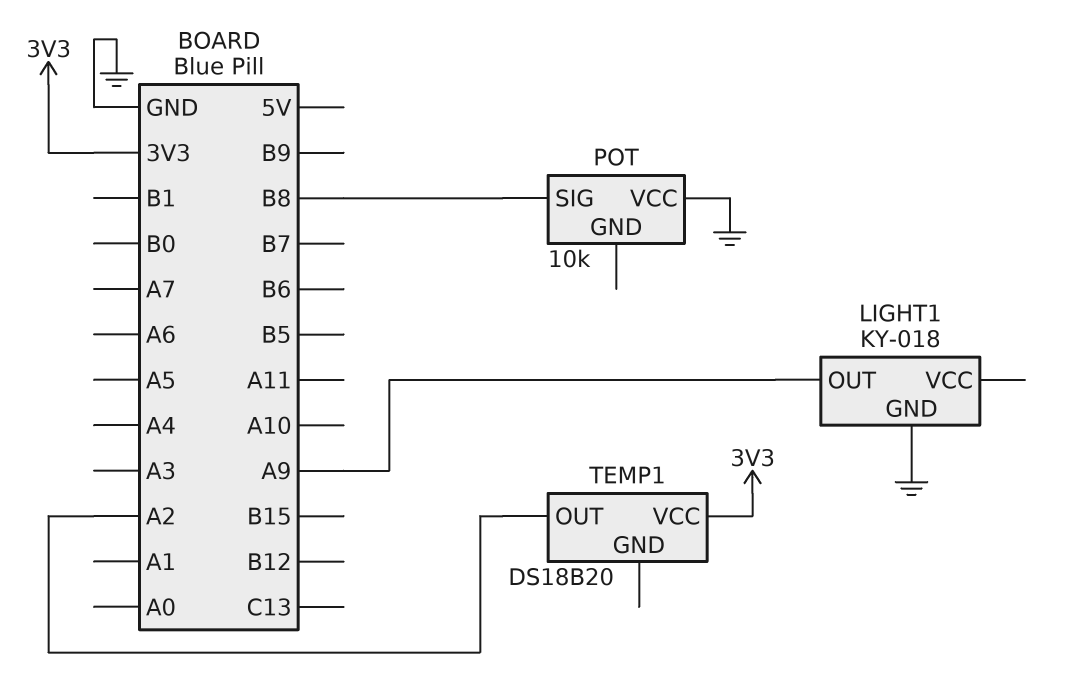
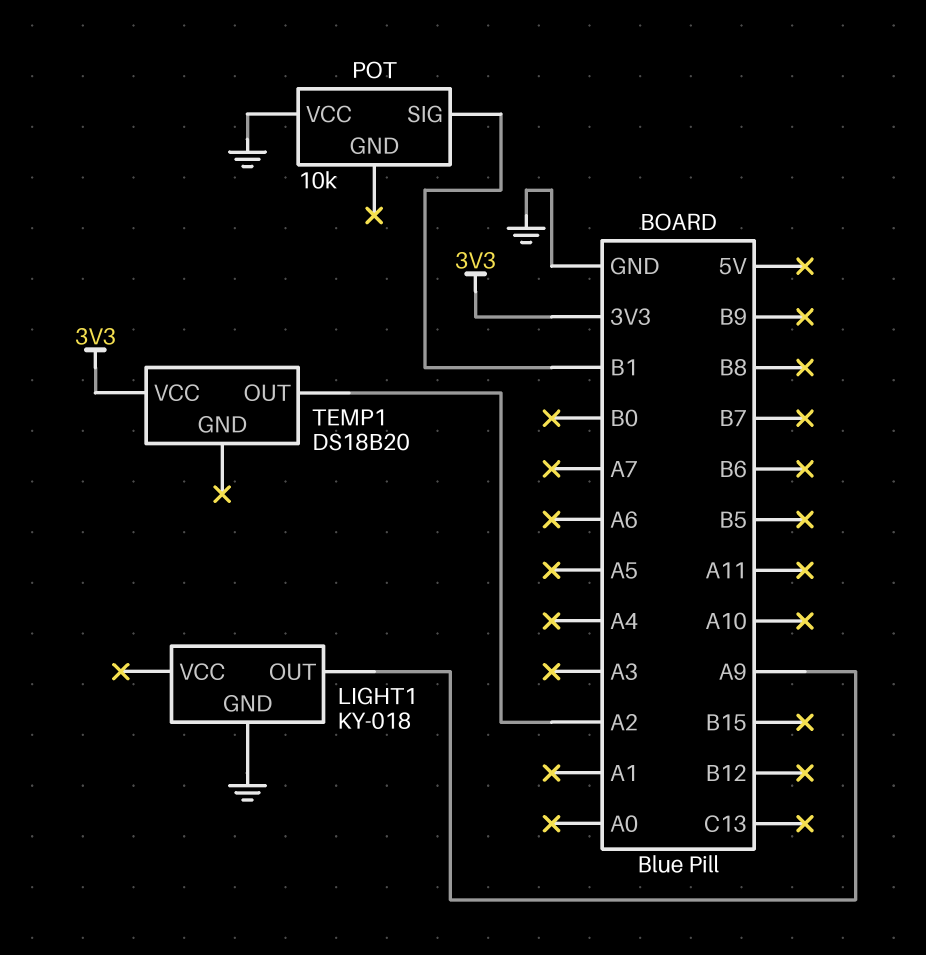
POT pin SIG: B8 -> B1

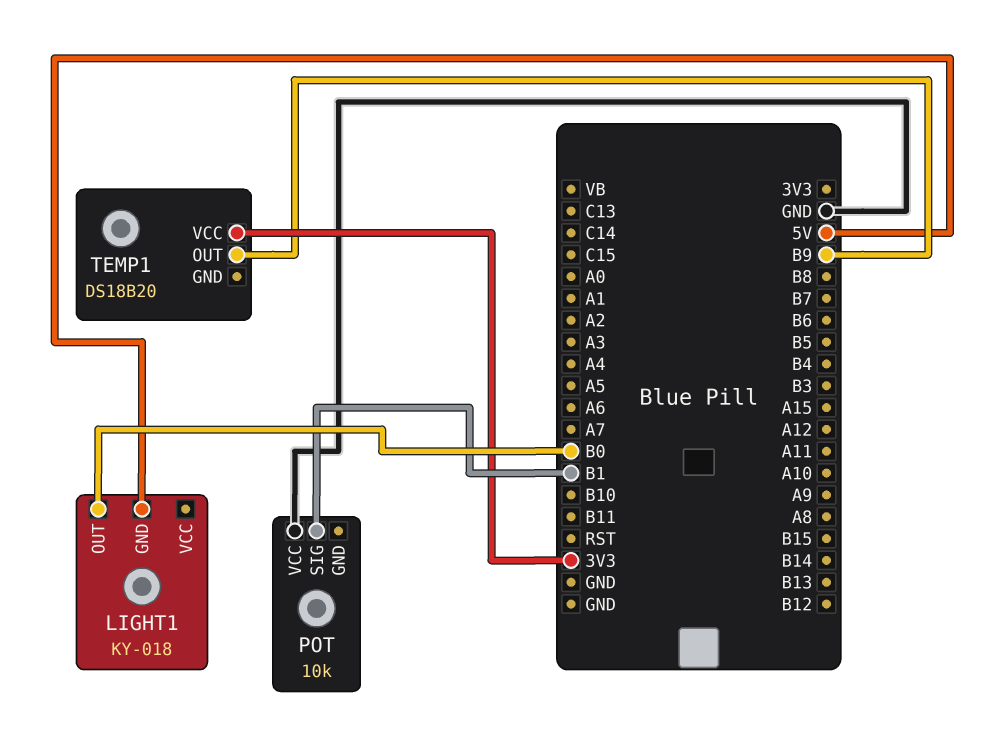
LIGHT1 pin GND: GND -> 5V
LIGHT1 pin OUT: A9 -> B0
TEMP1 pin OUT: A2 -> B9

